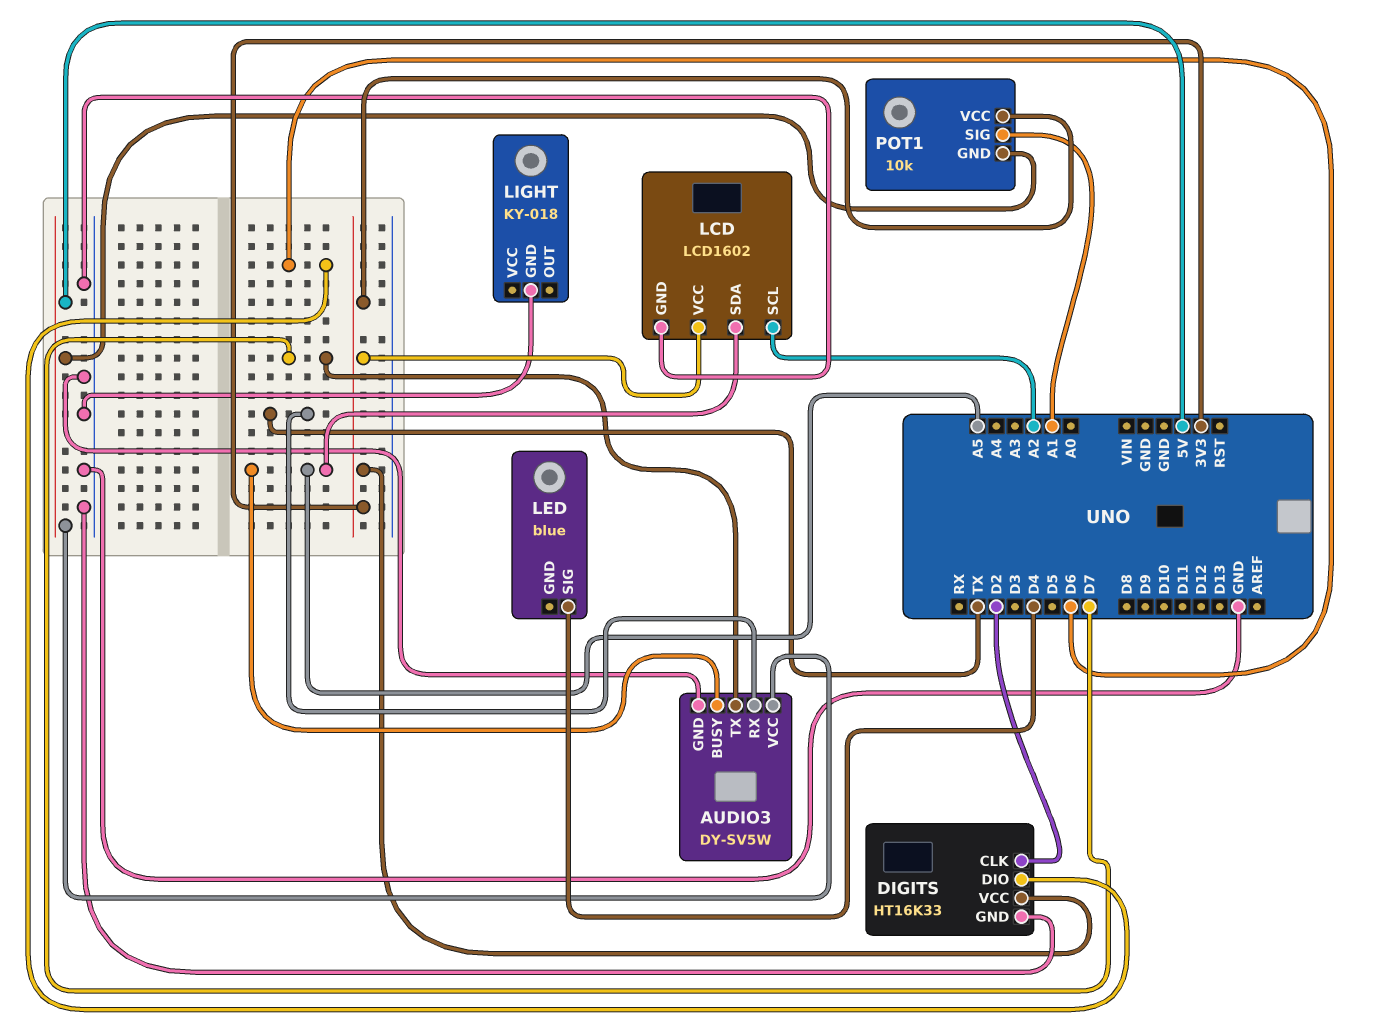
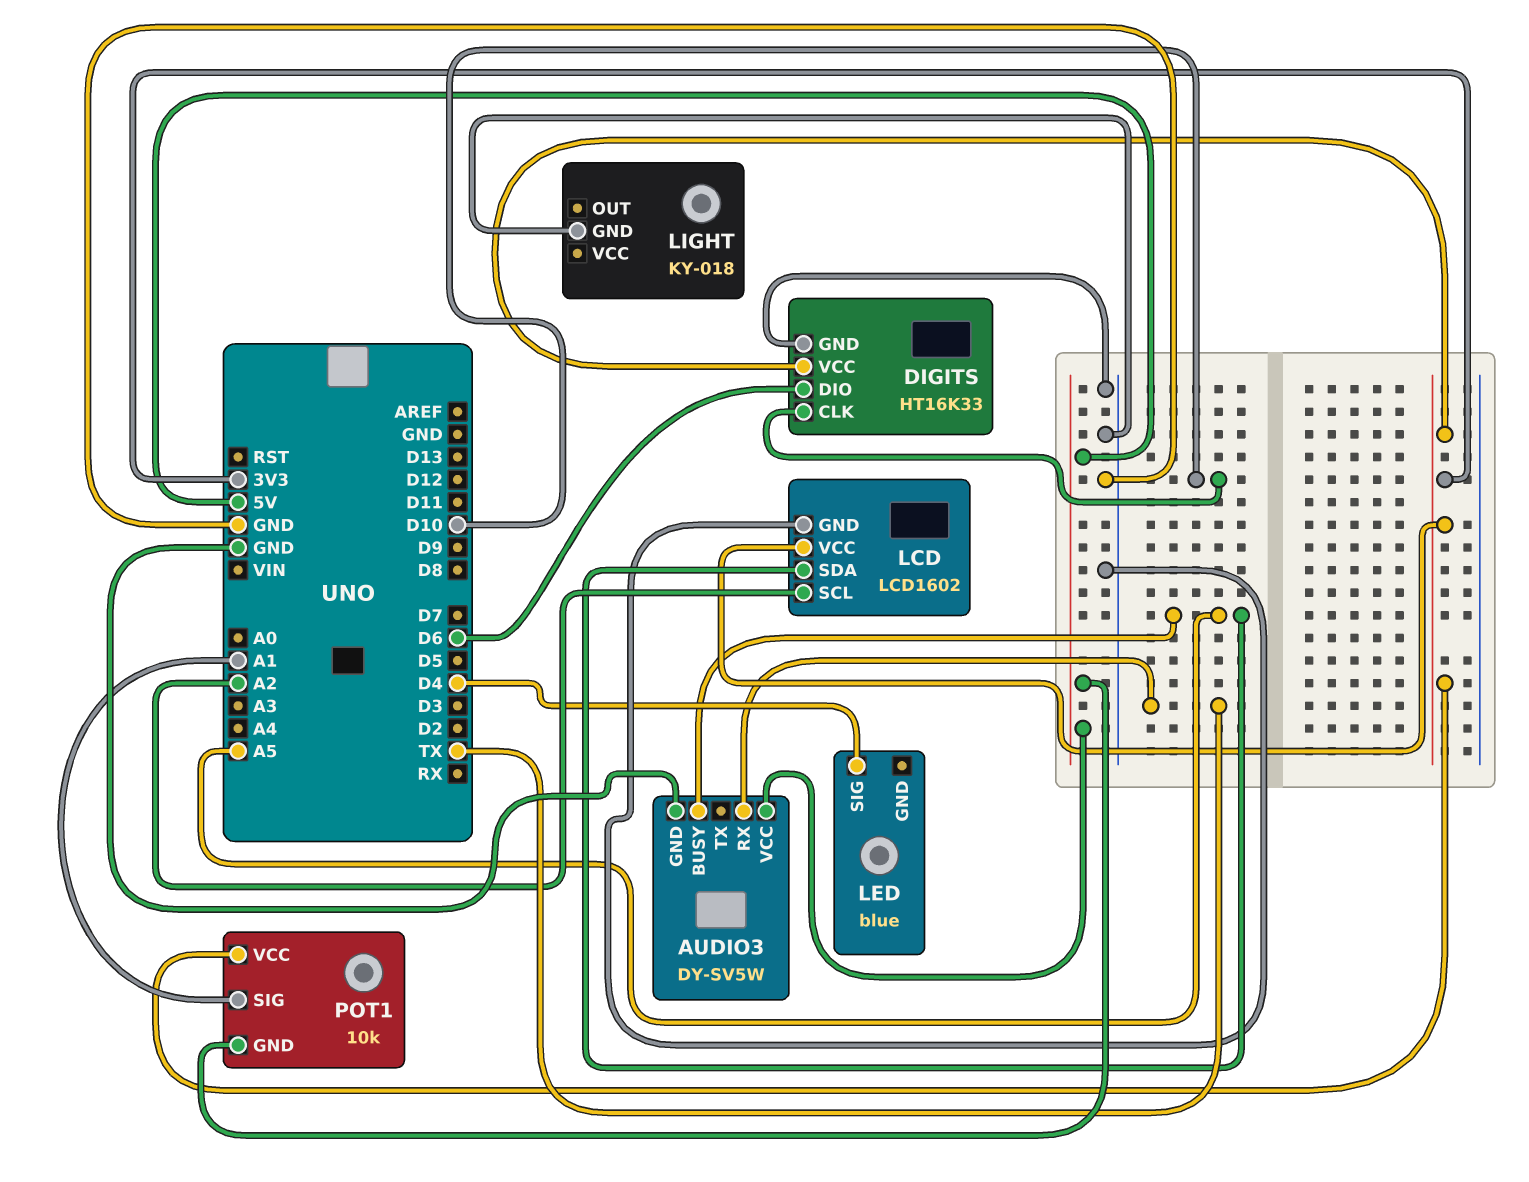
AUDIO3 pin TX: D7 -> none
DIGITS pin CLK: D2 -> D10

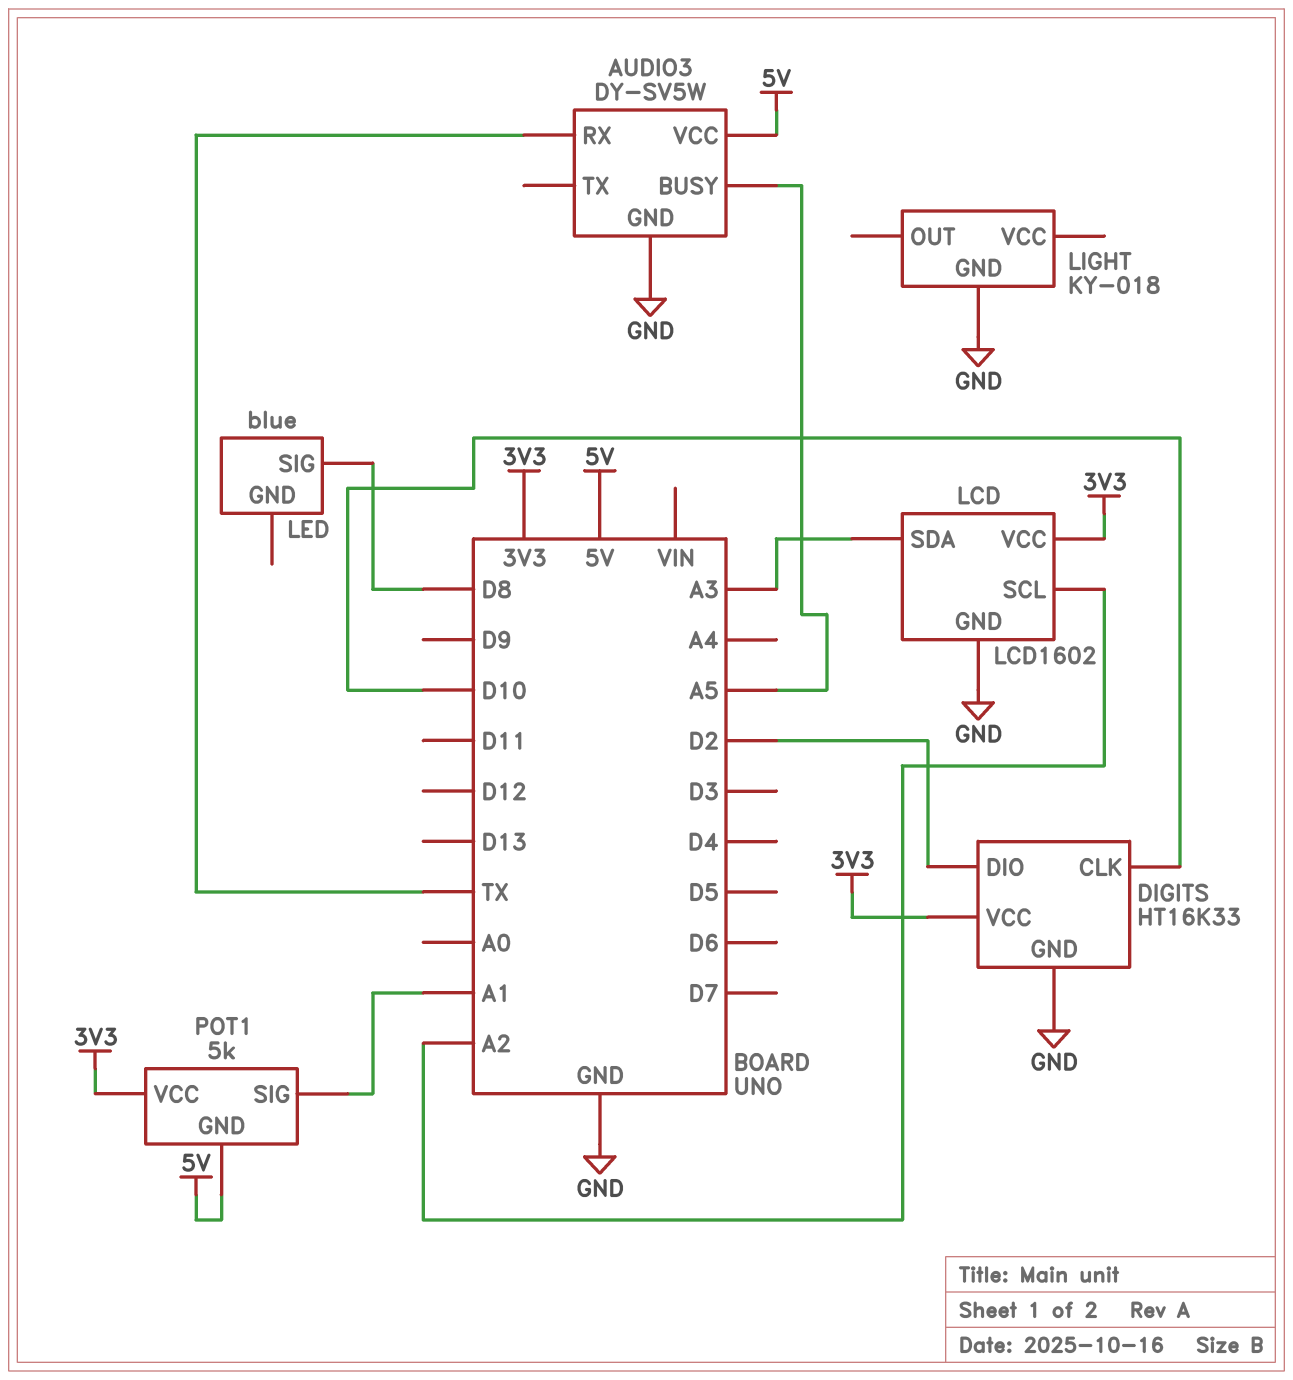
DIGITS pin DIO: D6 -> D2
LCD pin SDA: A5 -> A3
LED pin SIG: D4 -> D8
POT1: 10k -> 5k

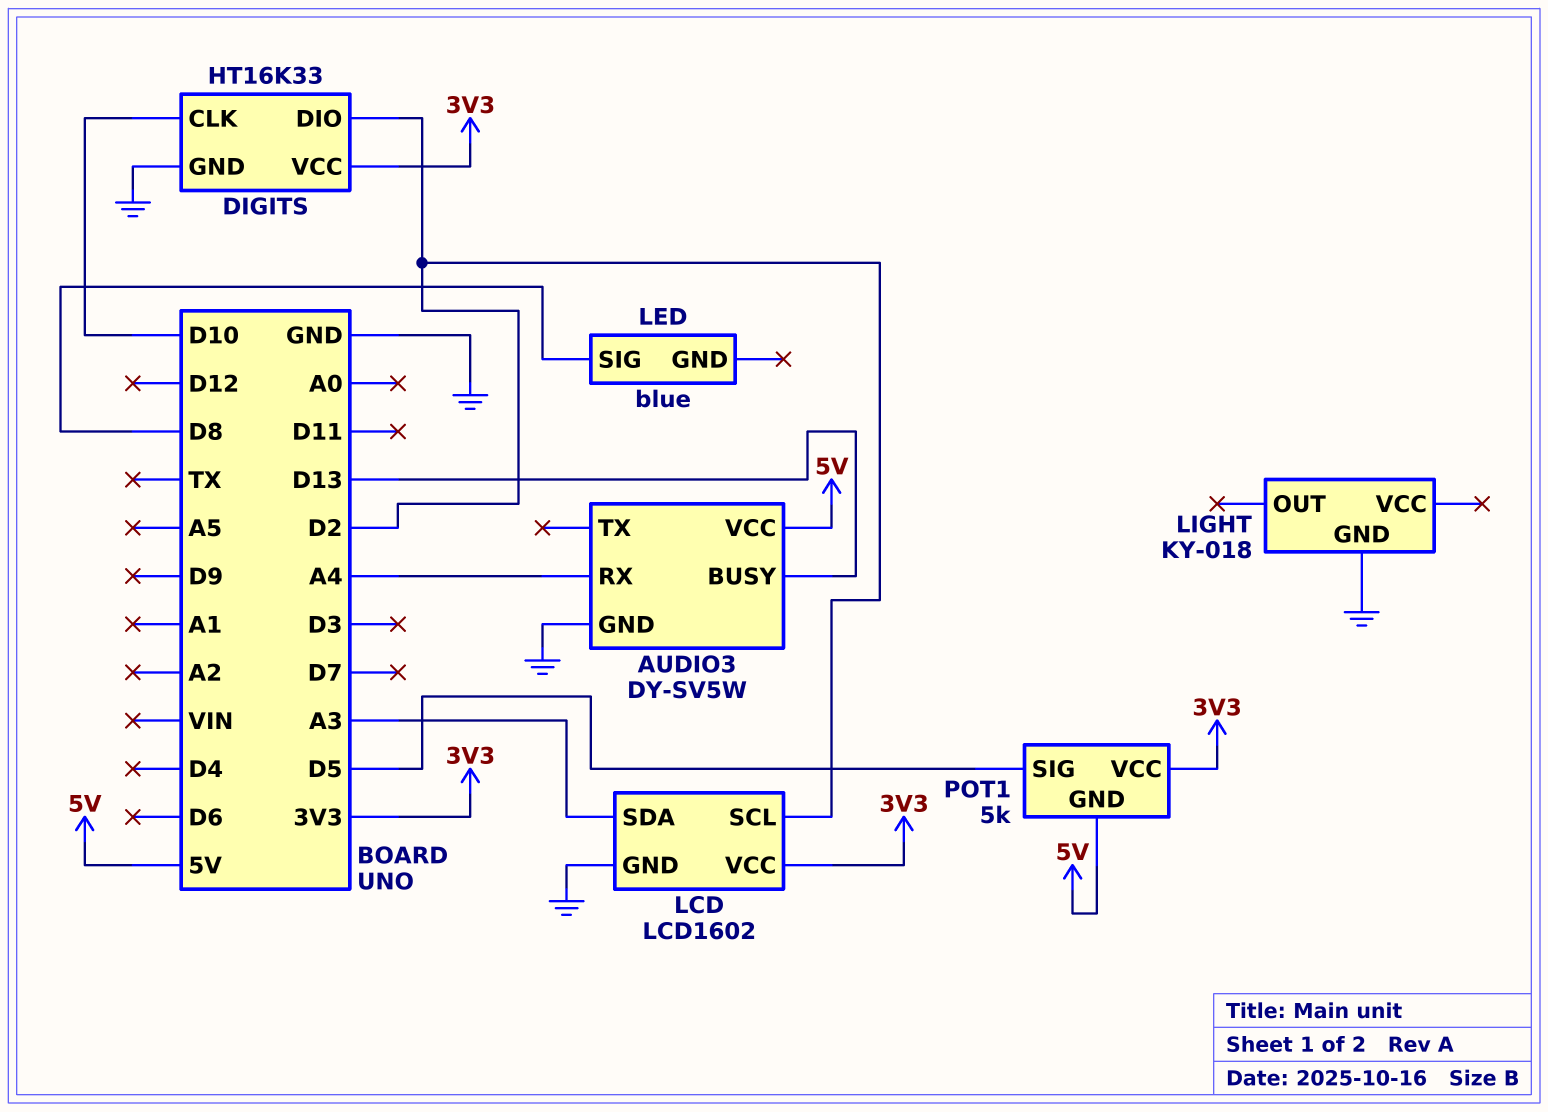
AUDIO3 pin BUSY: A5 -> D13
AUDIO3 pin RX: TX -> A4
LCD pin SCL: A2 -> D2
POT1 pin SIG: A1 -> D5

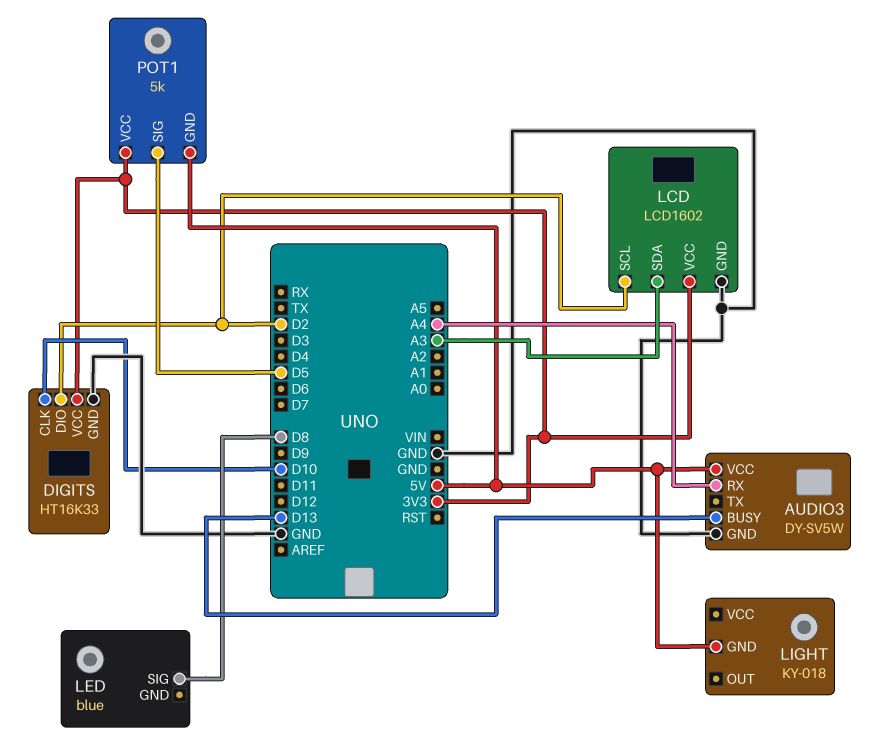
LIGHT pin GND: GND -> 5V

